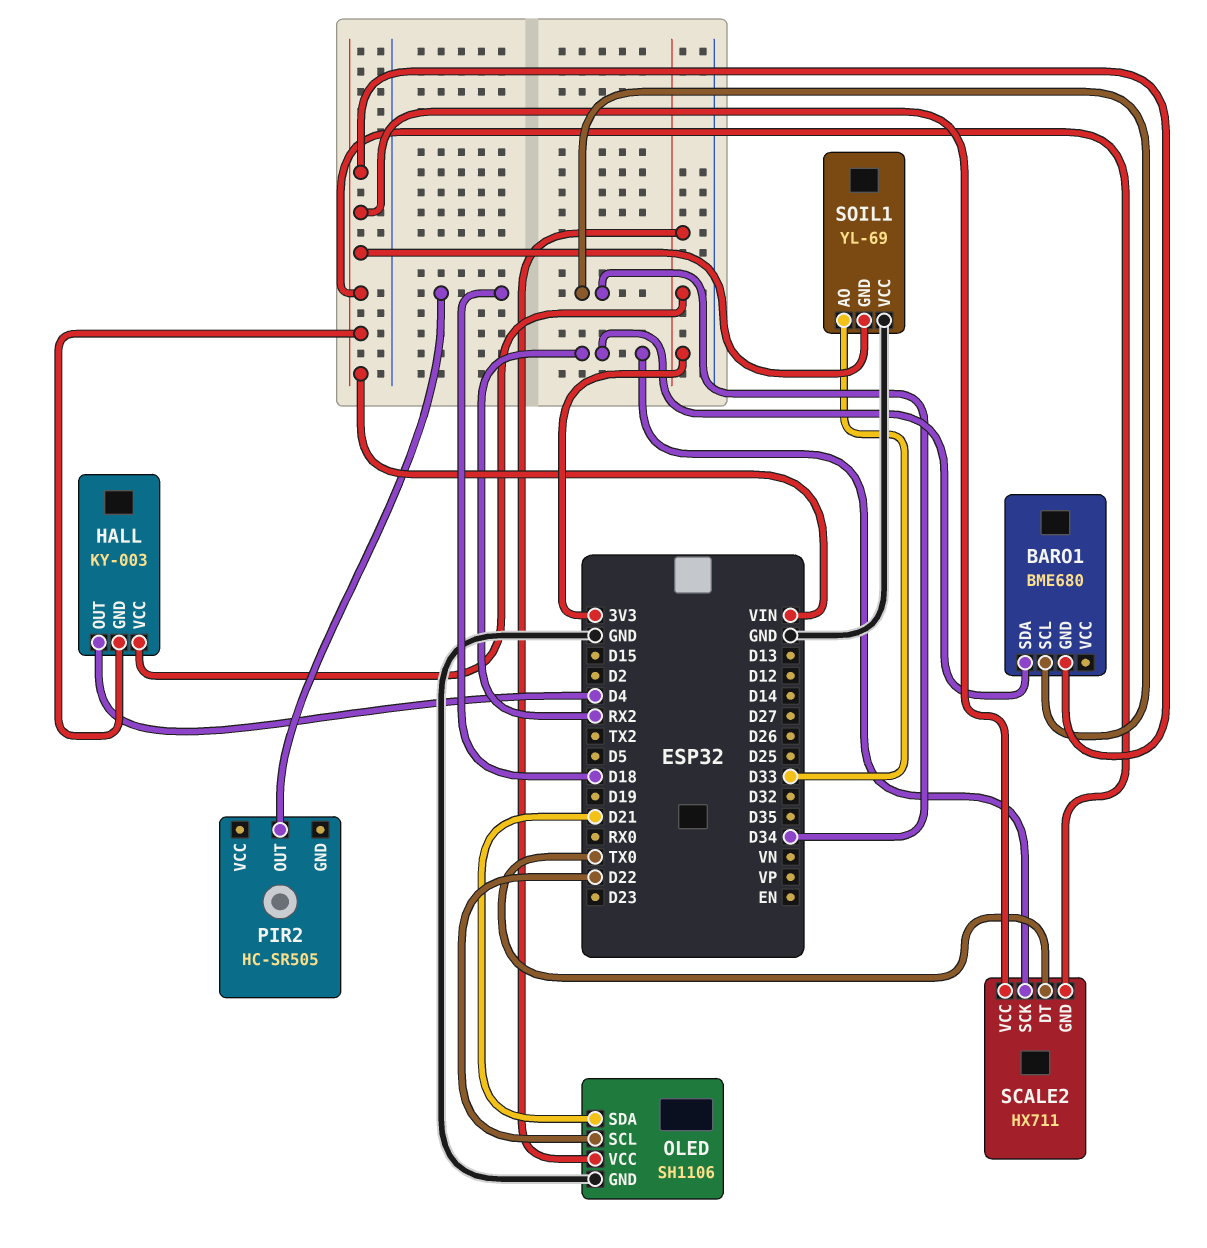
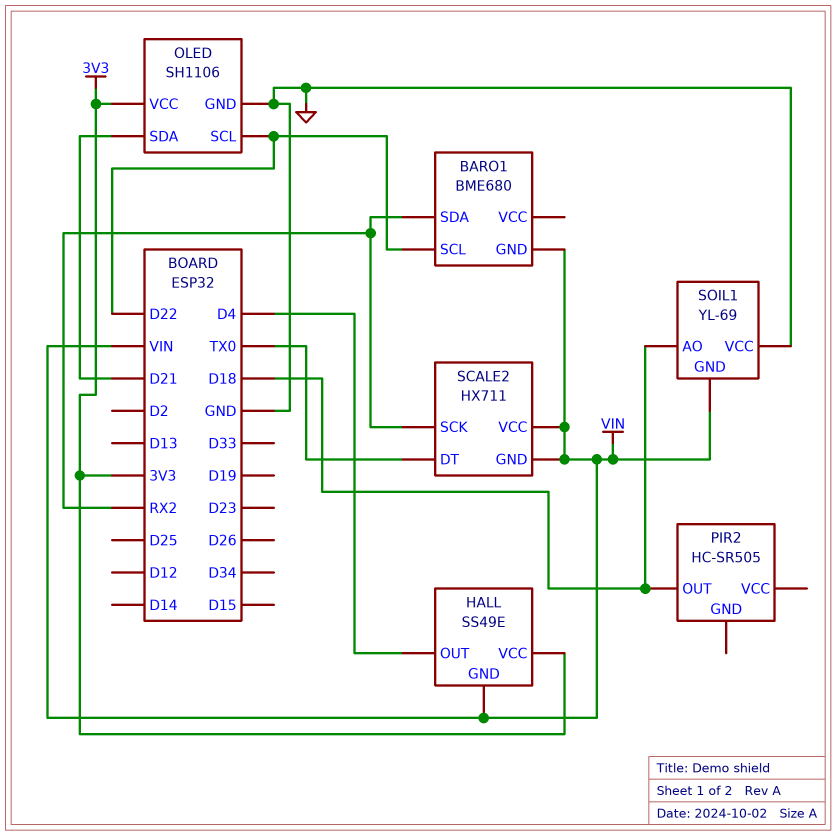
BARO1 pin SCL: D34 -> D22
HALL: KY-003 -> SS49E
SOIL1 pin AO: D33 -> D18

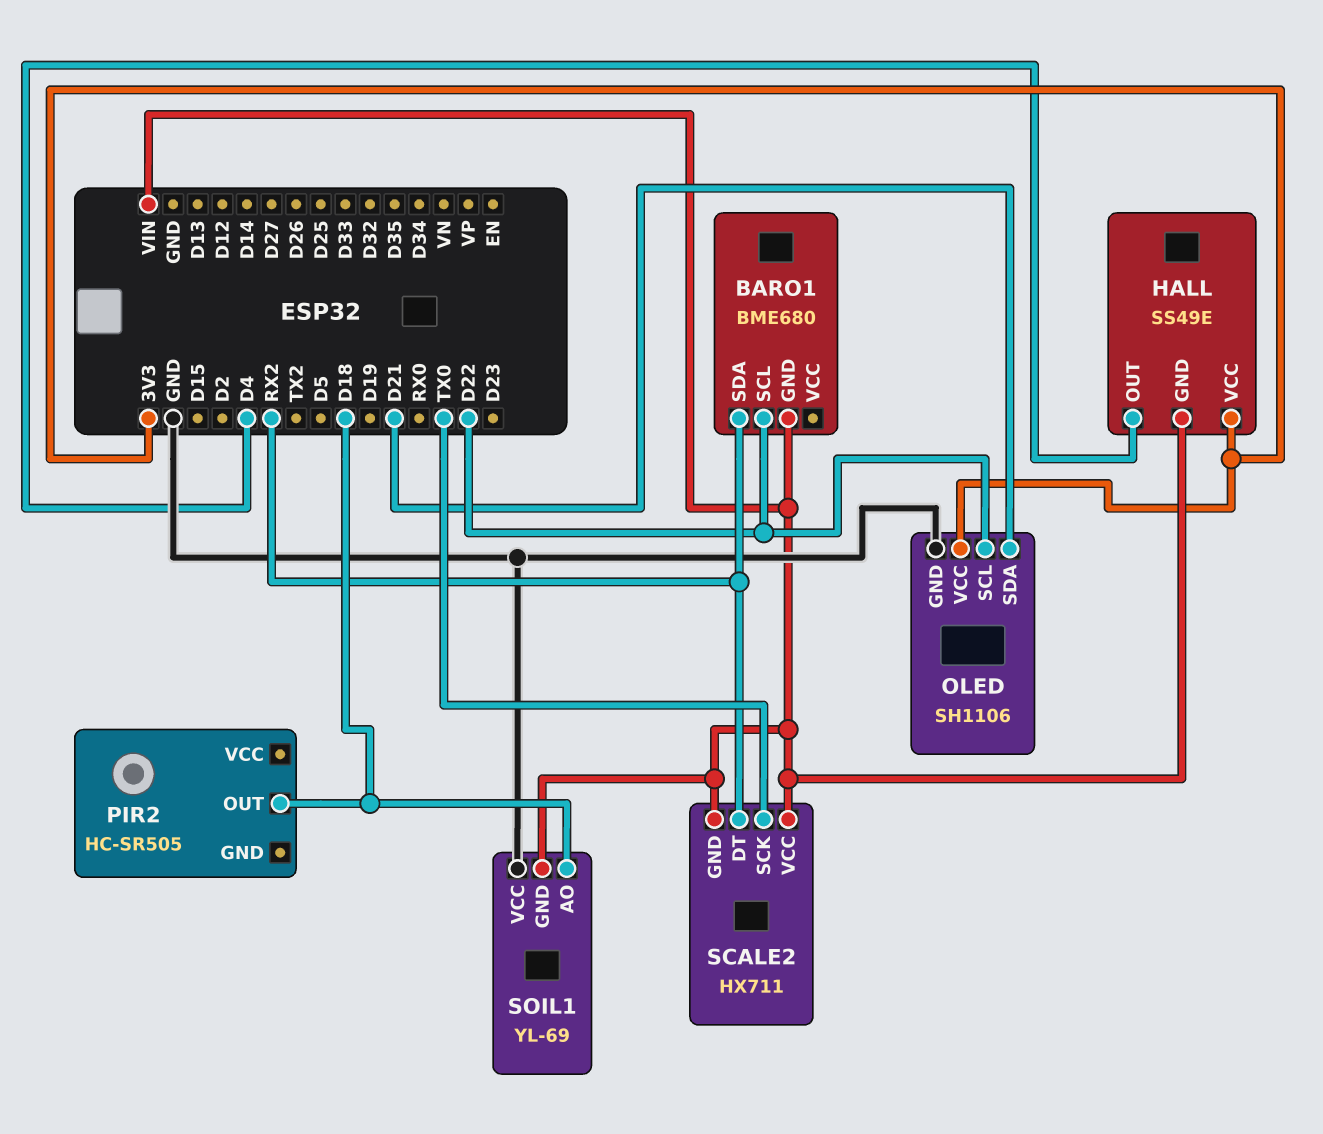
SCALE2 pin DT: TX0 -> RX2
SCALE2 pin SCK: RX2 -> TX0

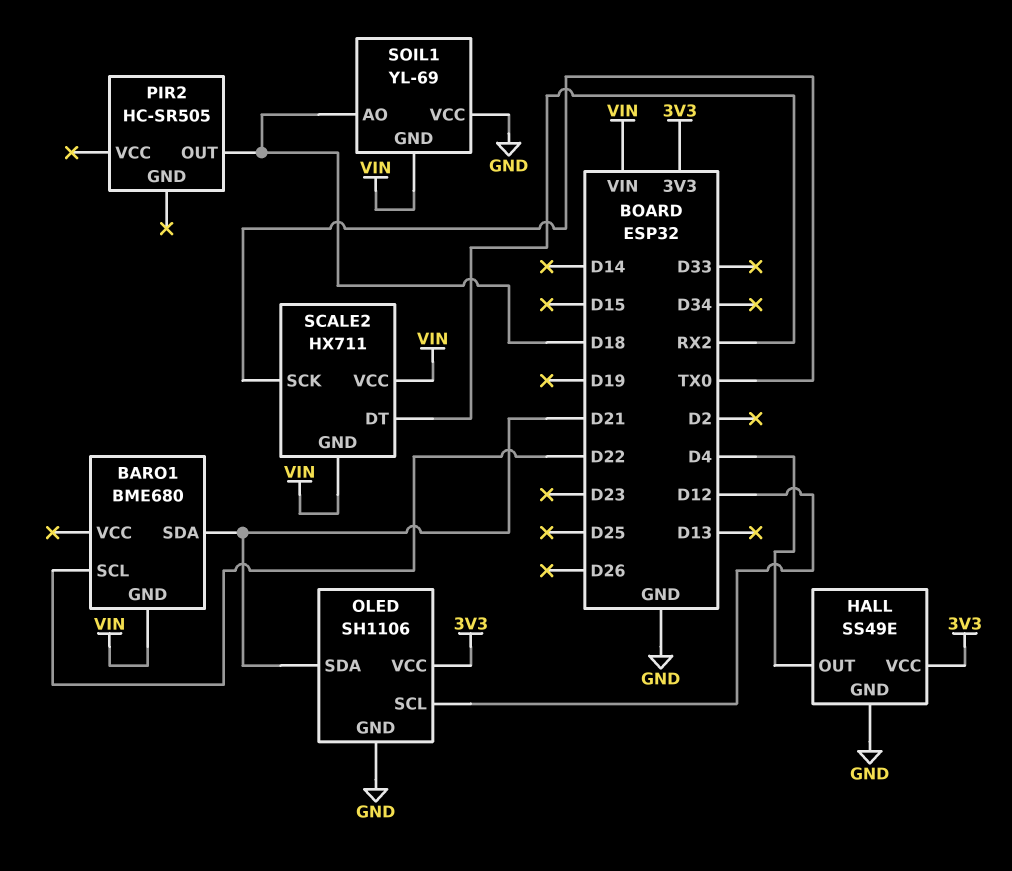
BARO1 pin SDA: RX2 -> D21
HALL pin GND: VIN -> GND
OLED pin SCL: D22 -> D12

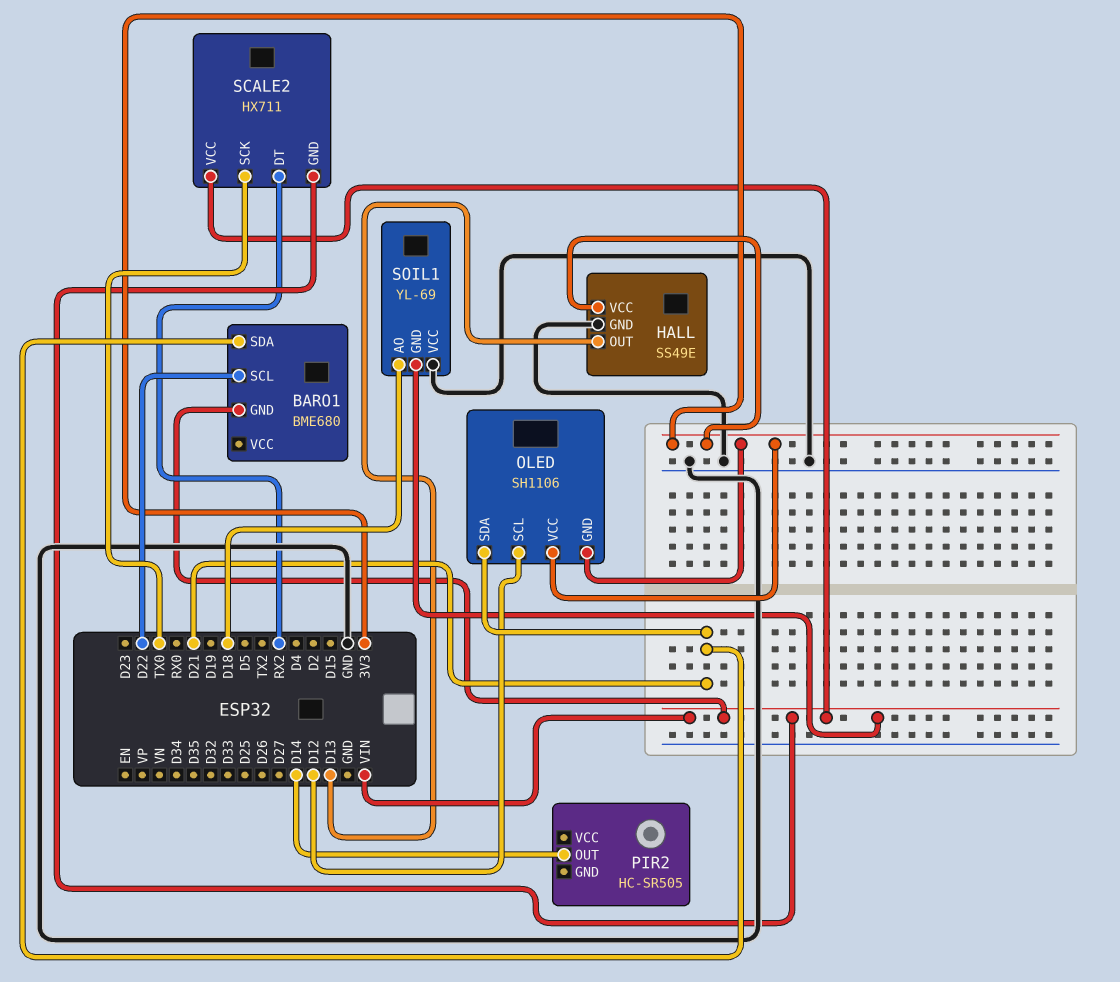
HALL pin OUT: D4 -> D13
OLED pin GND: GND -> 3V3
PIR2 pin OUT: D18 -> D14

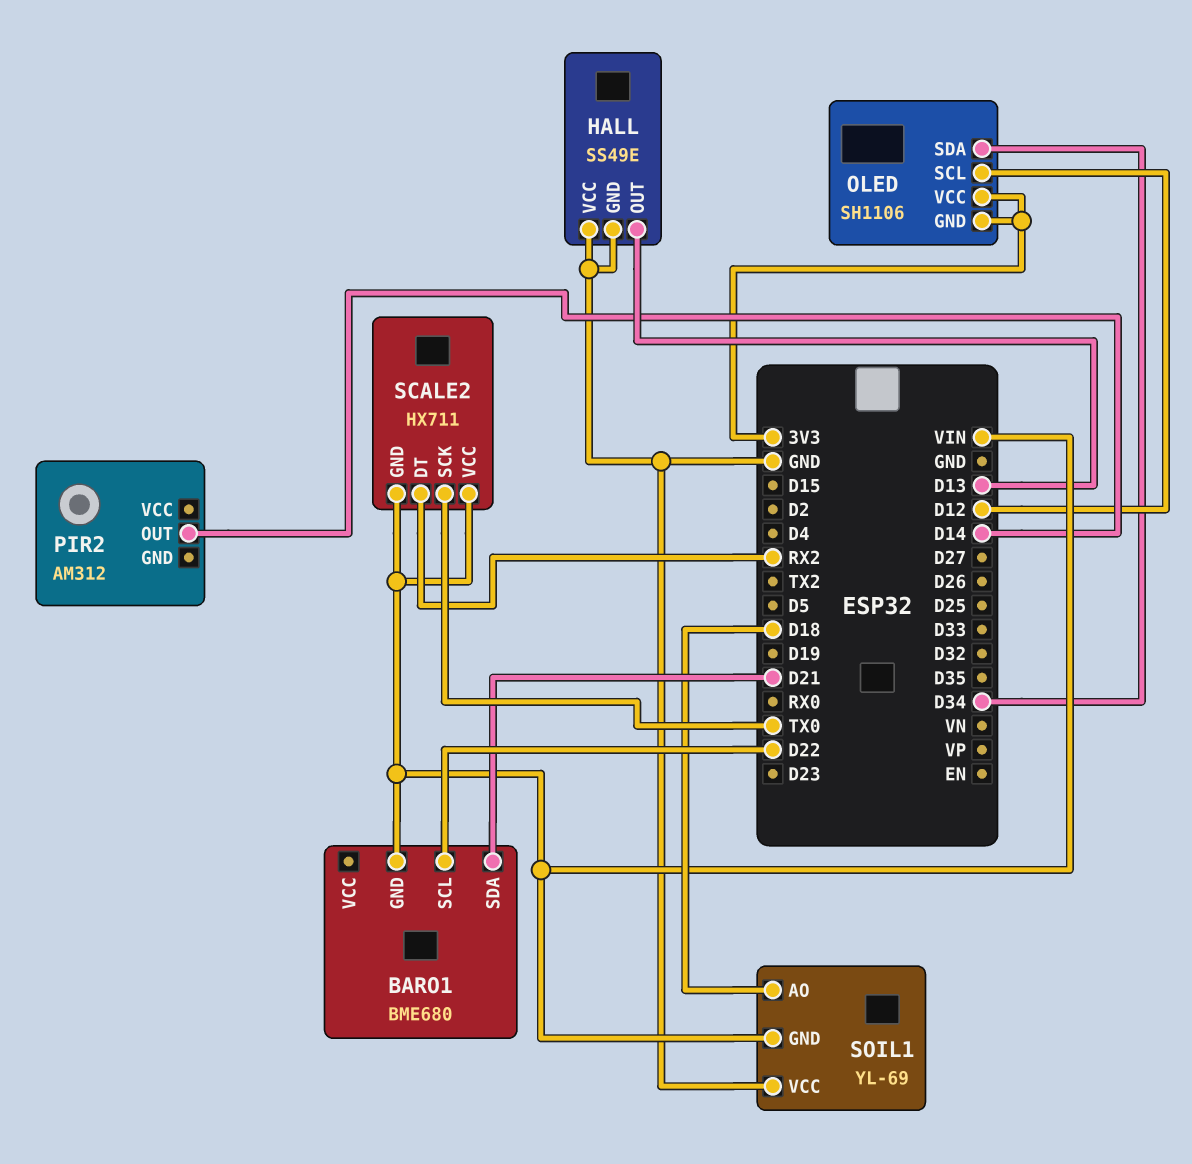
HALL pin VCC: 3V3 -> GND
OLED pin SDA: D21 -> D34
PIR2: HC-SR505 -> AM312

